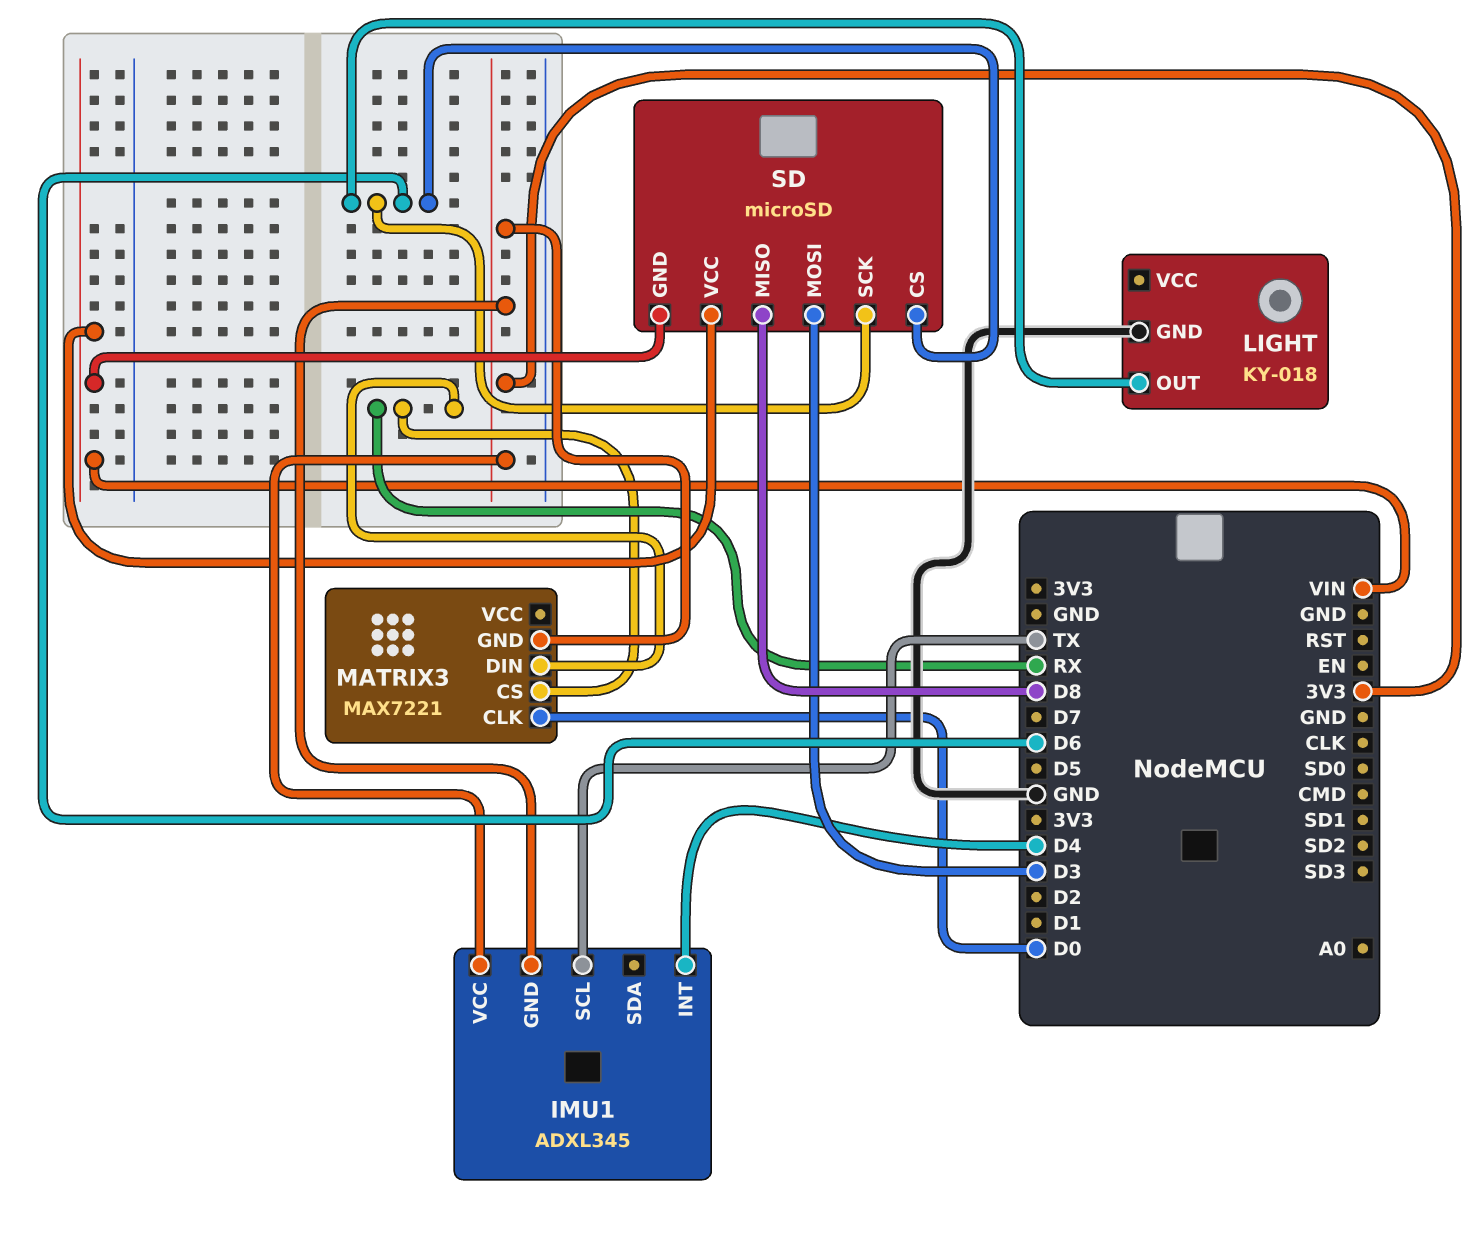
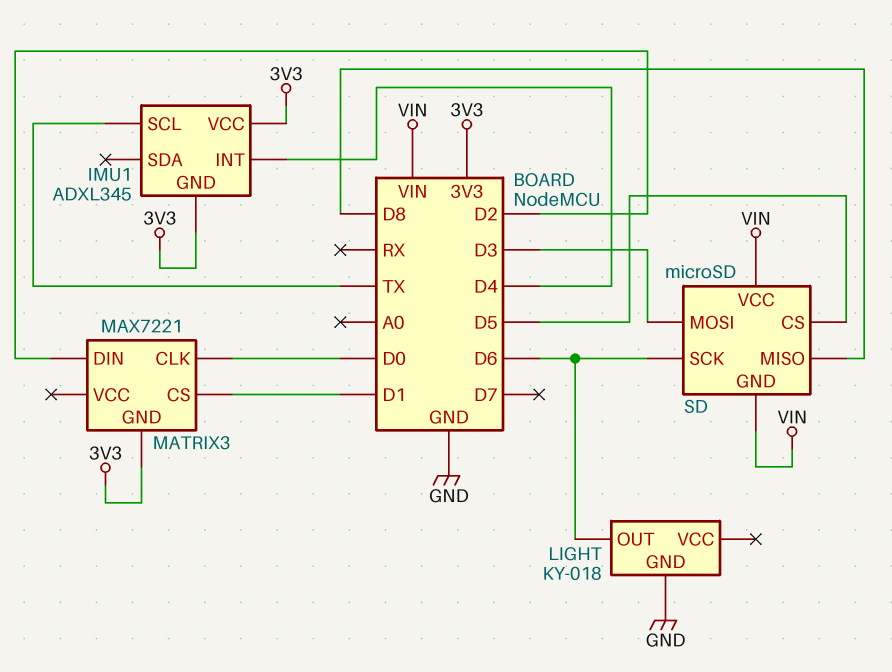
MATRIX3 pin CS: RX -> D1
MATRIX3 pin DIN: RX -> D2
SD pin CS: D6 -> D5

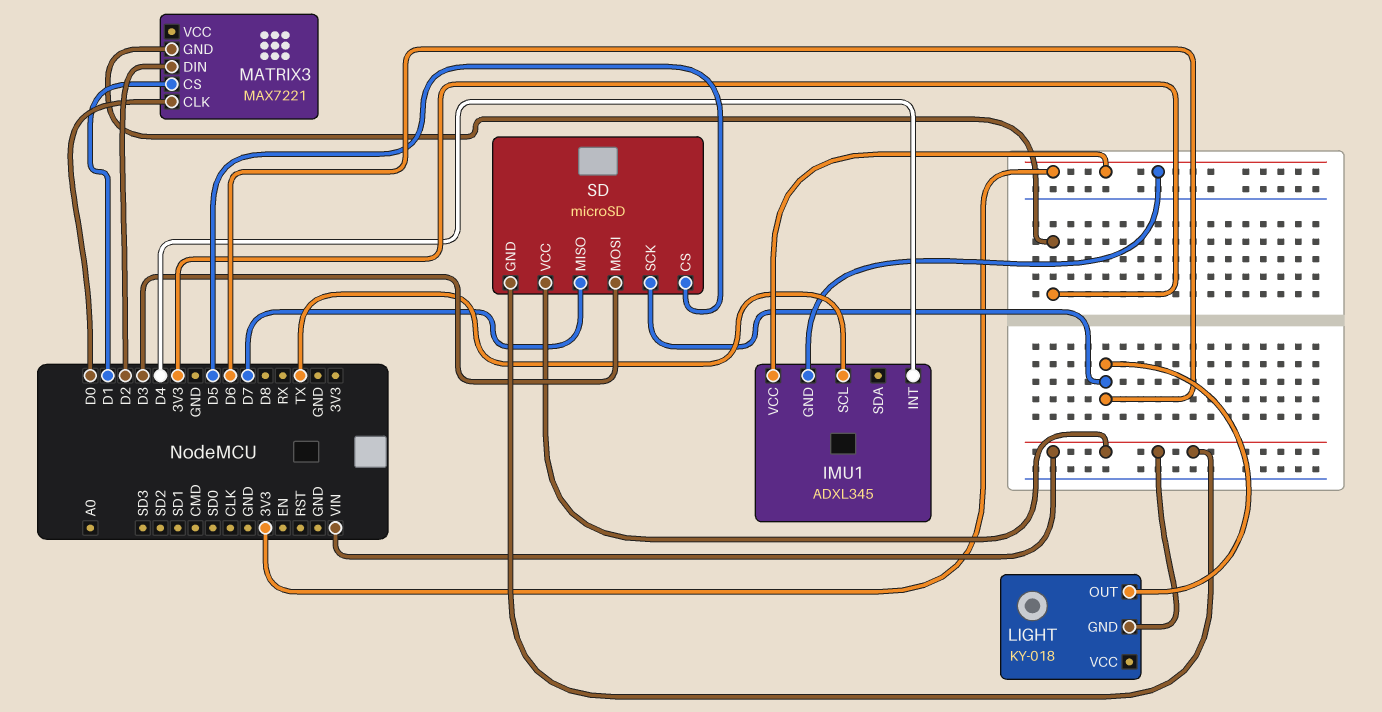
LIGHT pin GND: GND -> VIN
SD pin MISO: D8 -> D7

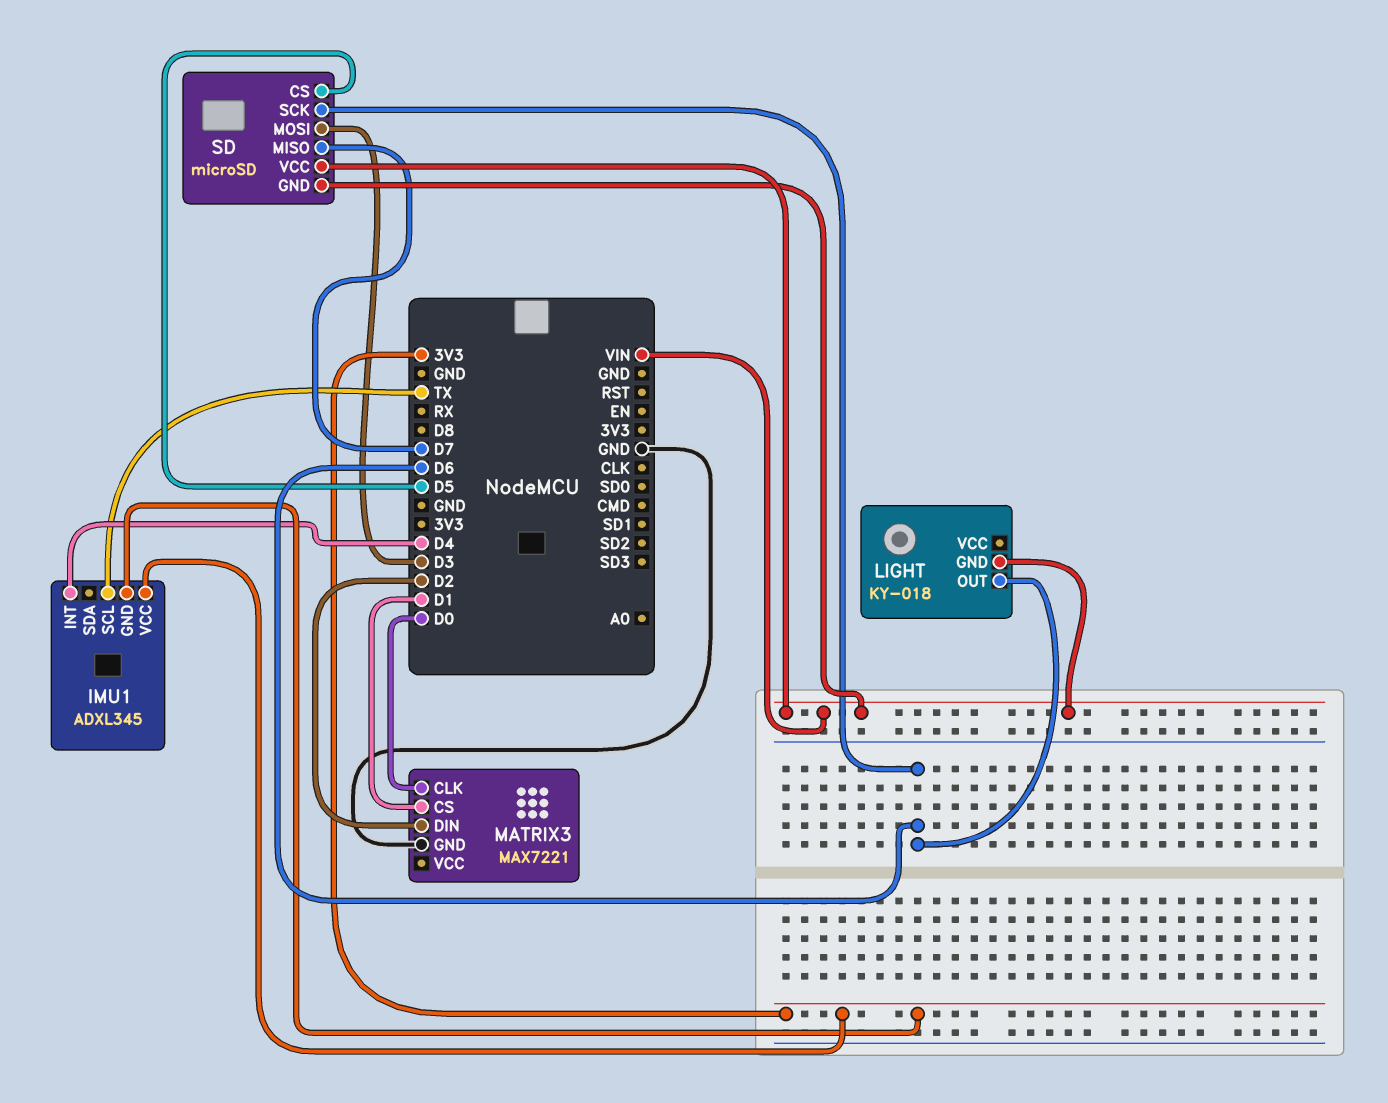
MATRIX3 pin GND: 3V3 -> GND

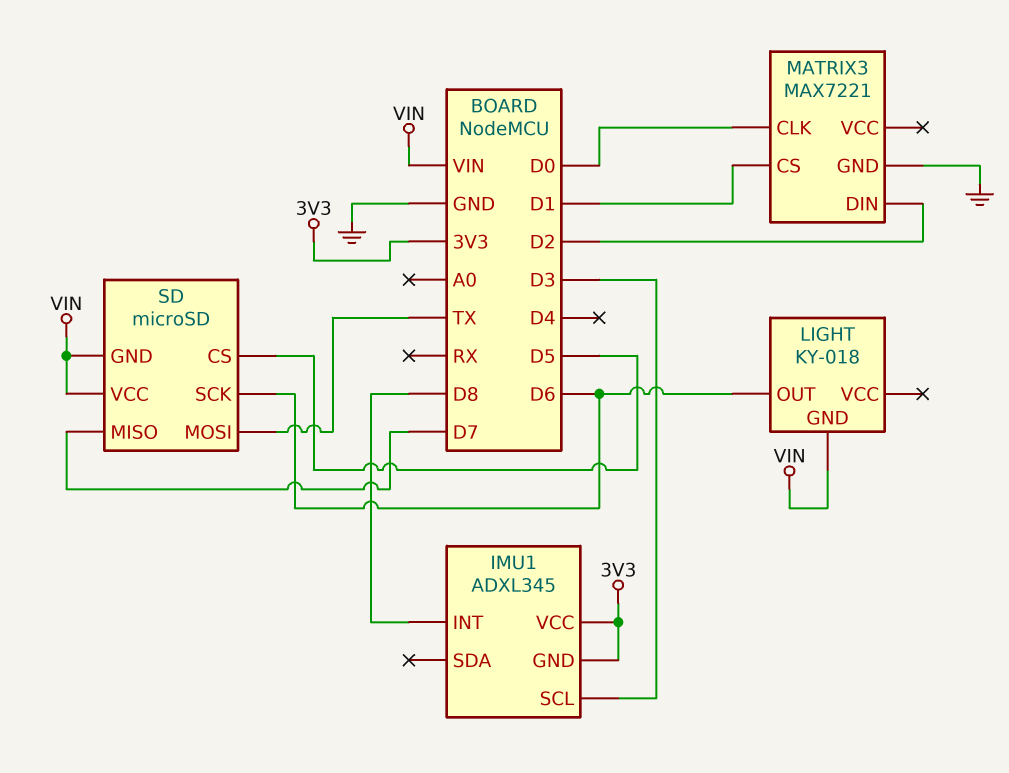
IMU1 pin INT: D4 -> D8
IMU1 pin SCL: TX -> D3
SD pin MOSI: D3 -> TX

